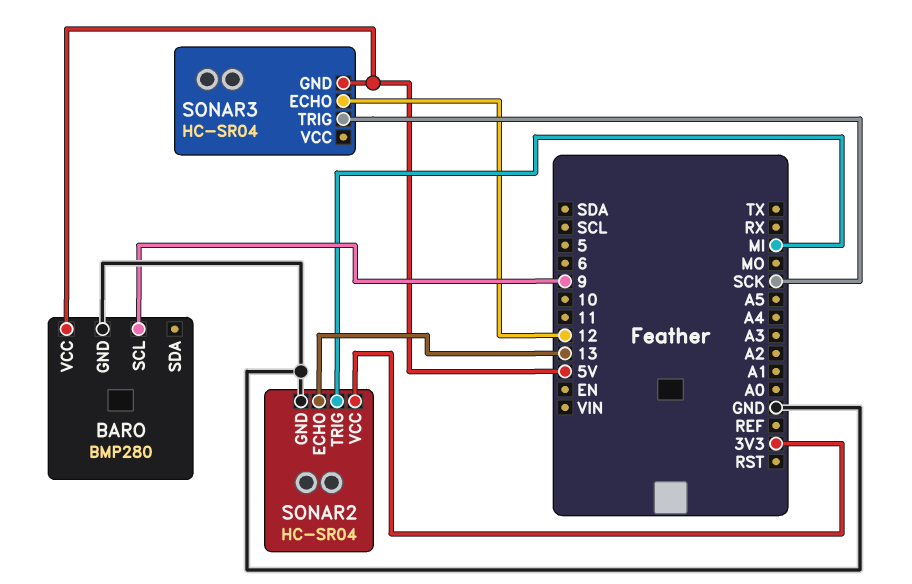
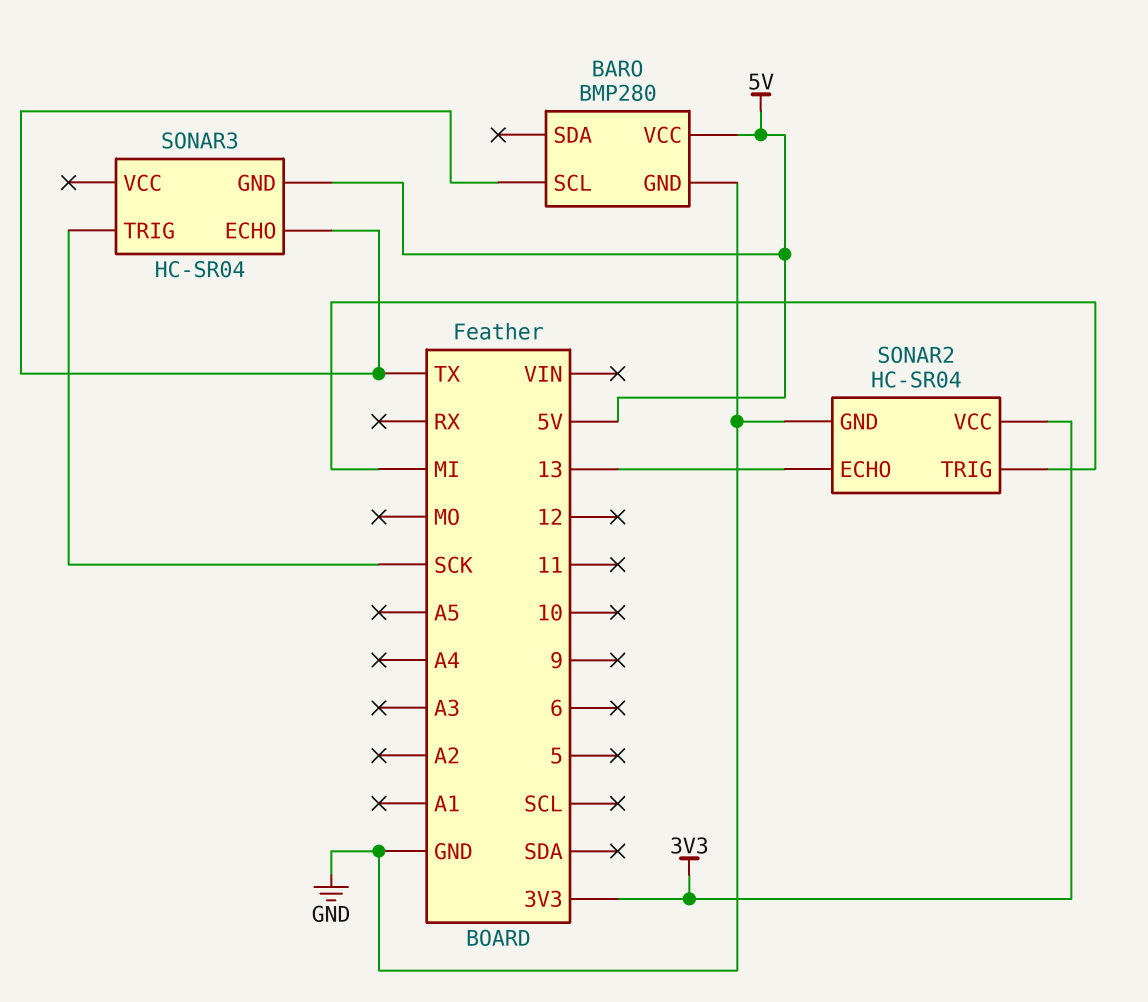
BARO pin SCL: 9 -> TX
SONAR3 pin ECHO: 12 -> TX

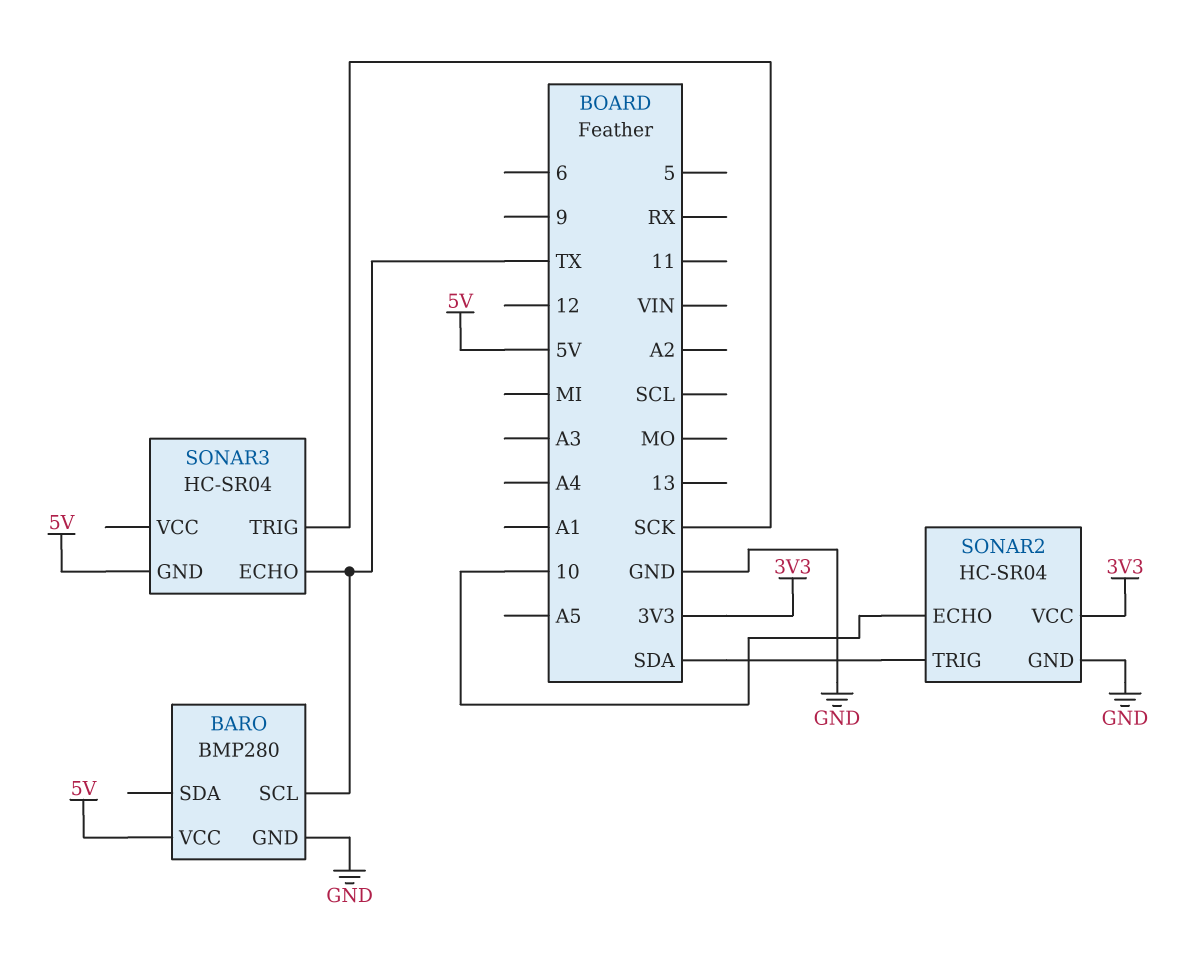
SONAR2 pin ECHO: 13 -> 10
SONAR2 pin TRIG: MI -> SDA

